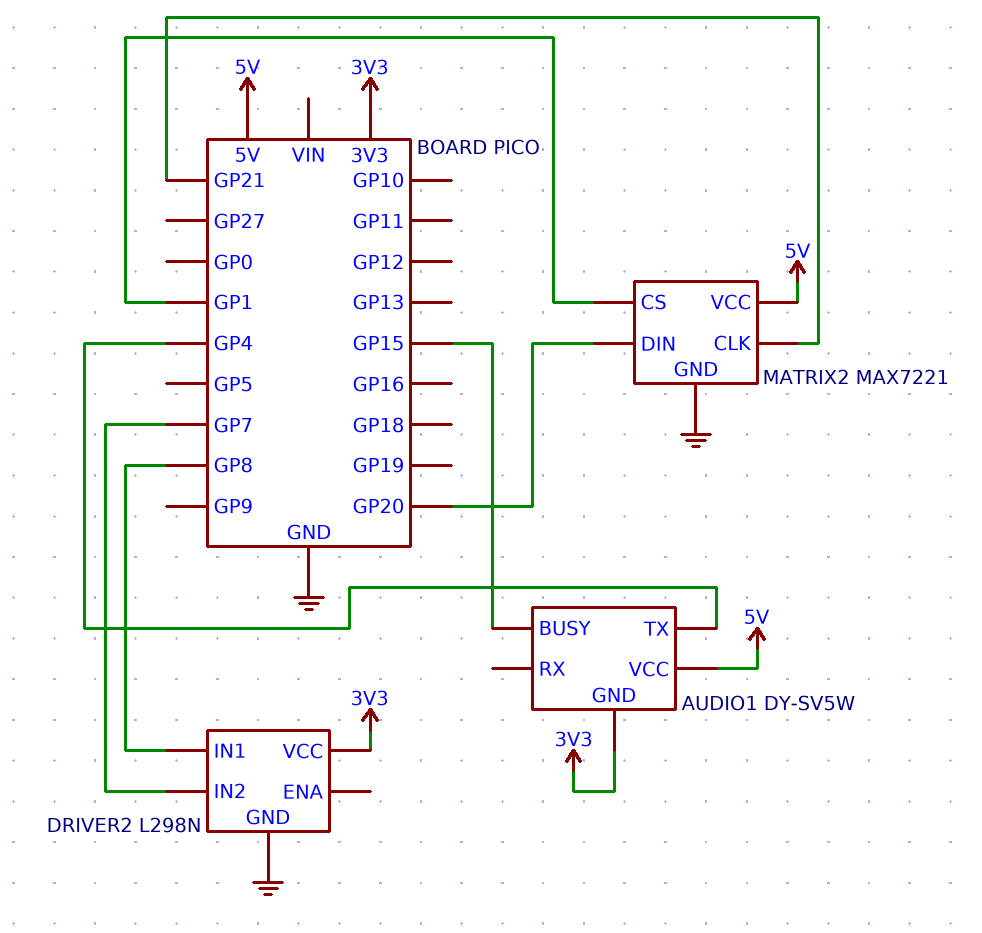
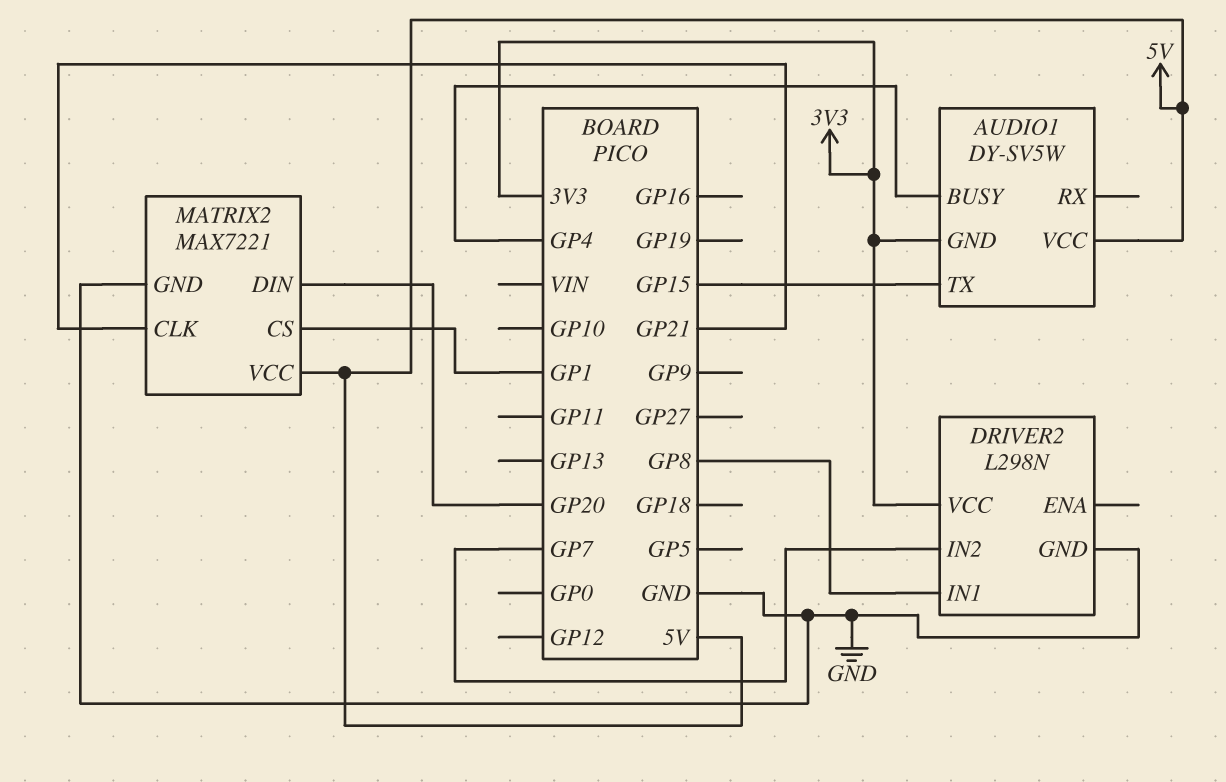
AUDIO1 pin BUSY: GP15 -> GP4
AUDIO1 pin TX: GP4 -> GP15

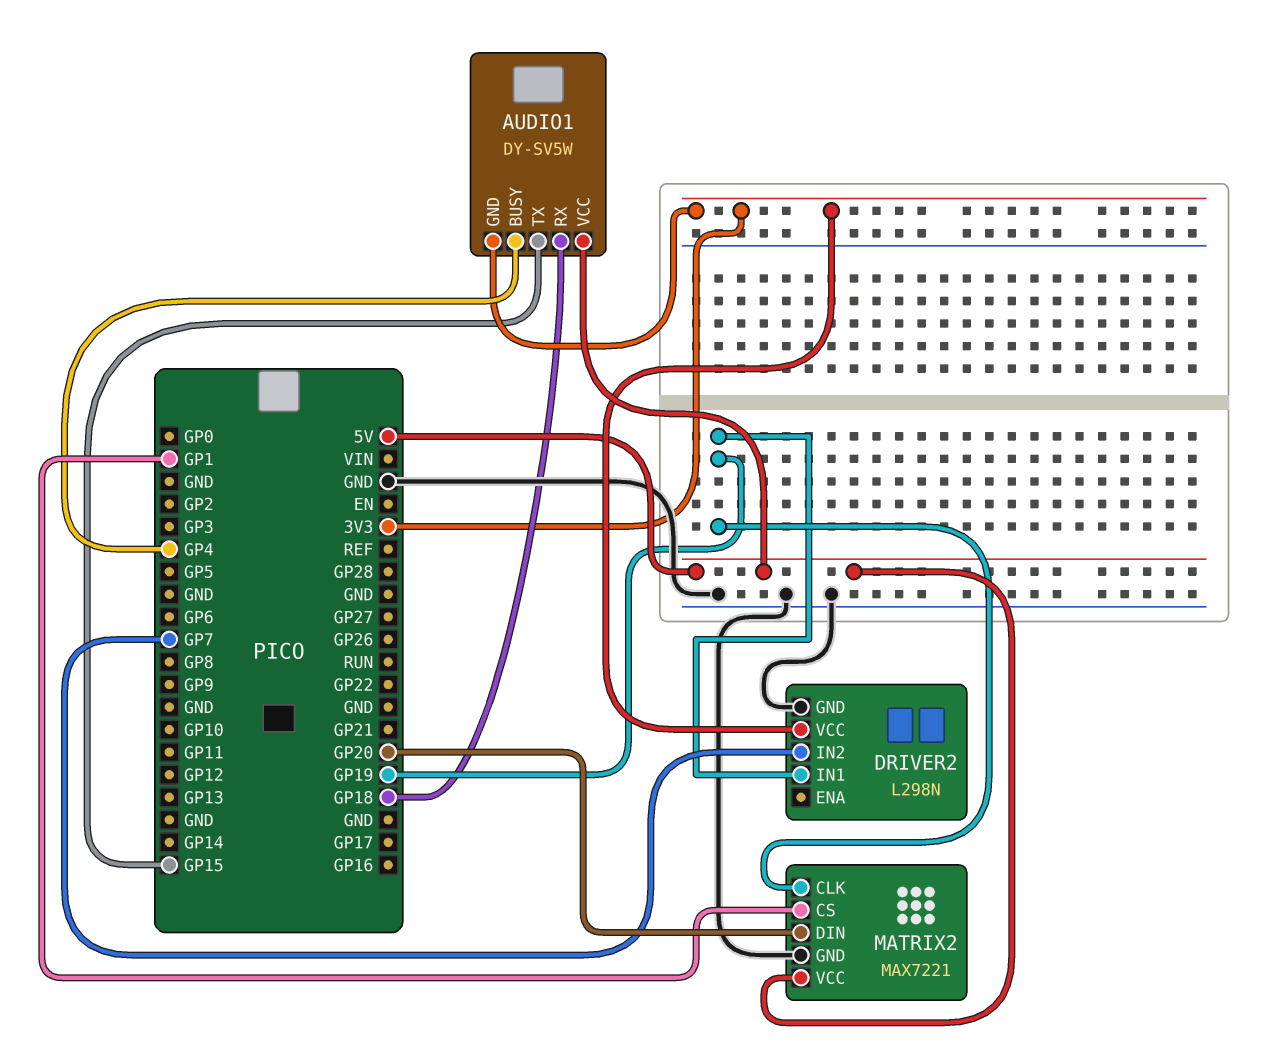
AUDIO1 pin RX: none -> GP18
DRIVER2 pin IN1: GP8 -> GP19
MATRIX2 pin CLK: GP21 -> GP19

